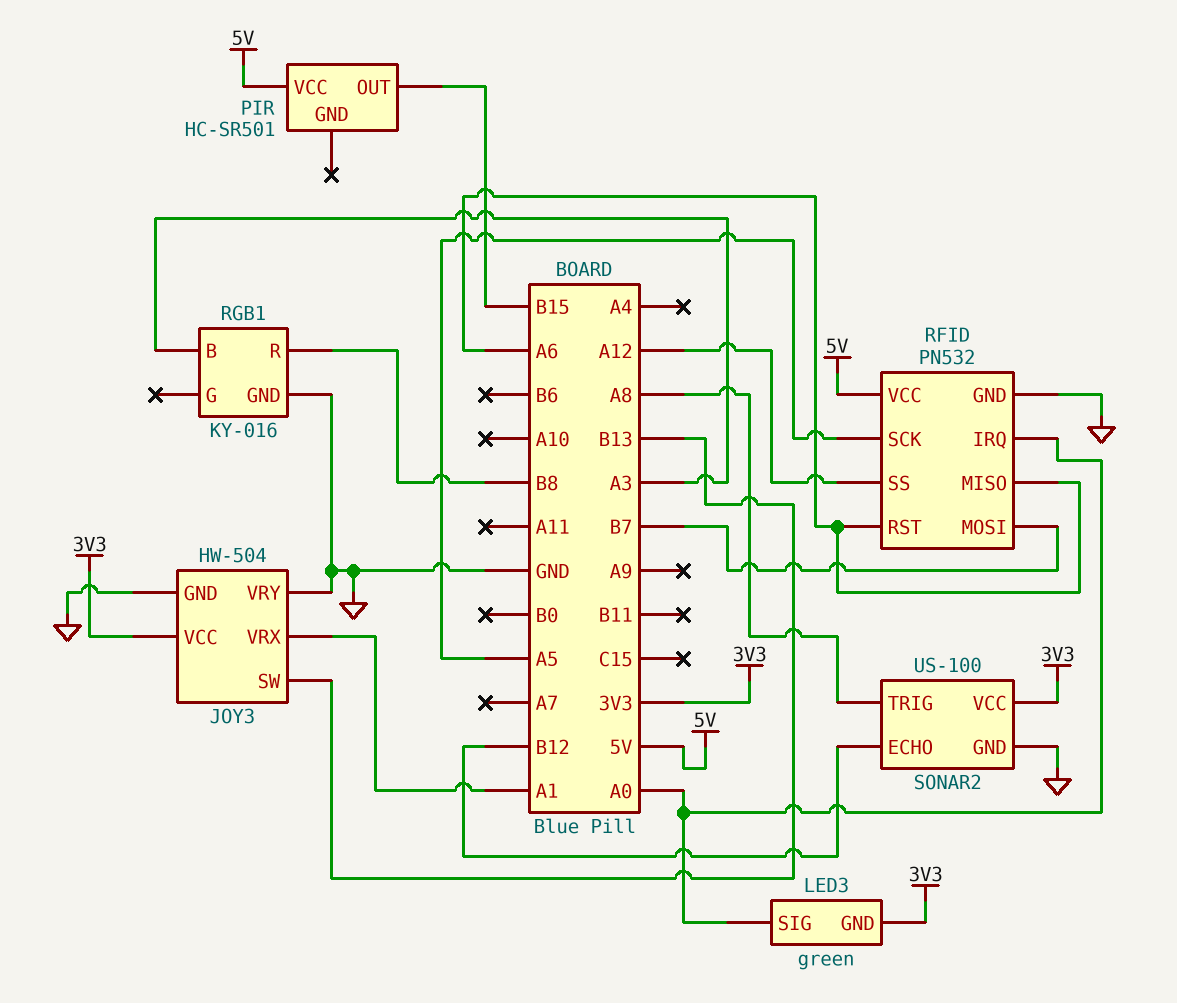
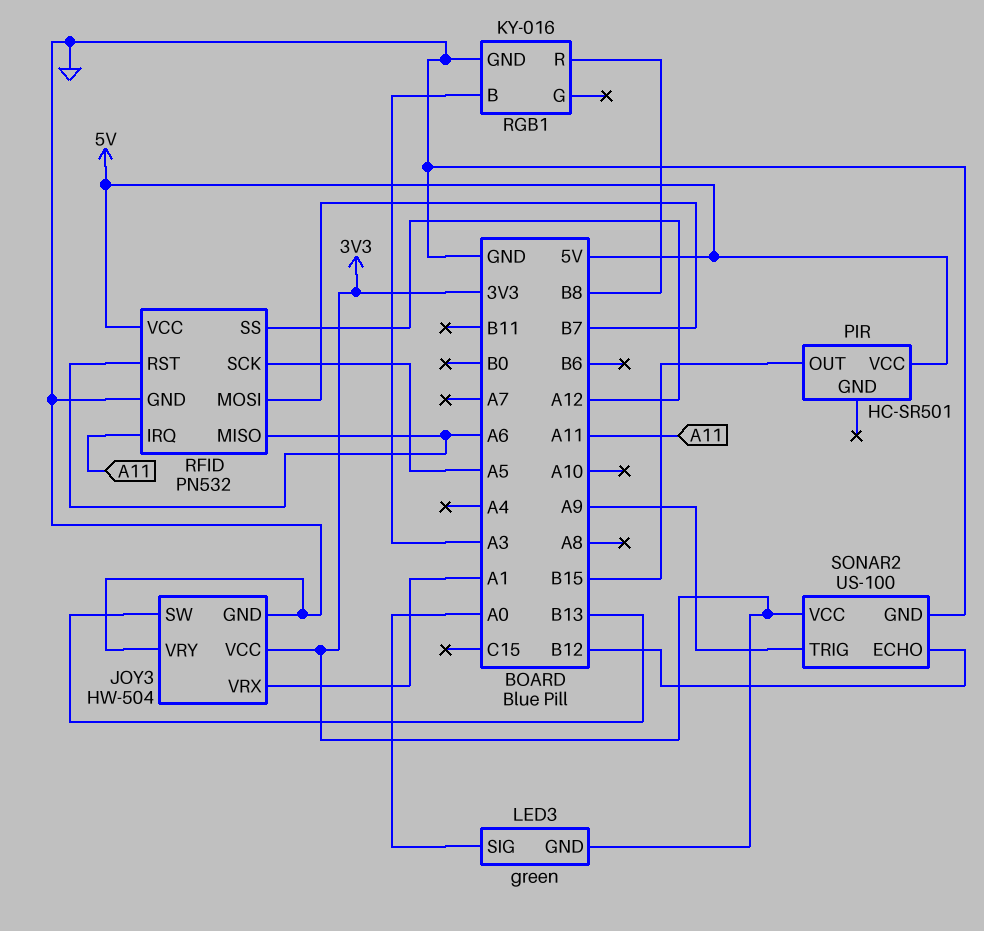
RFID pin IRQ: A0 -> A11
SONAR2 pin TRIG: A8 -> A9

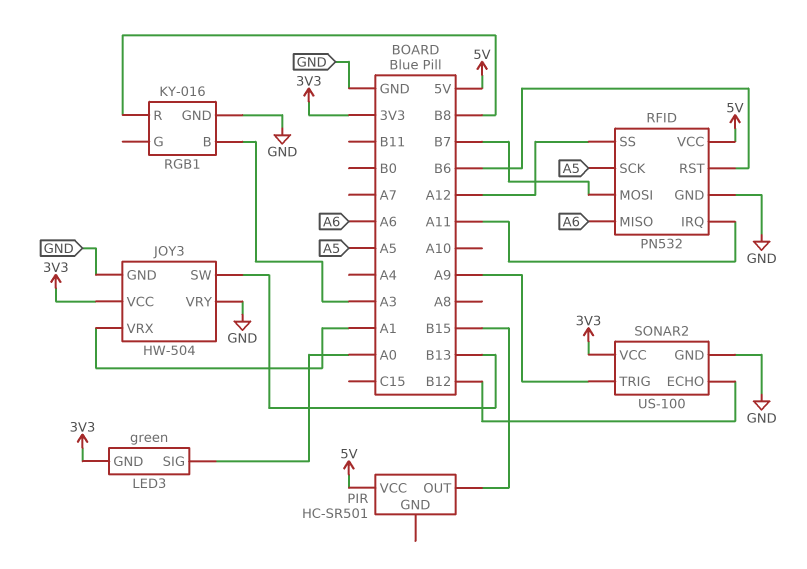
RFID pin RST: A6 -> B6

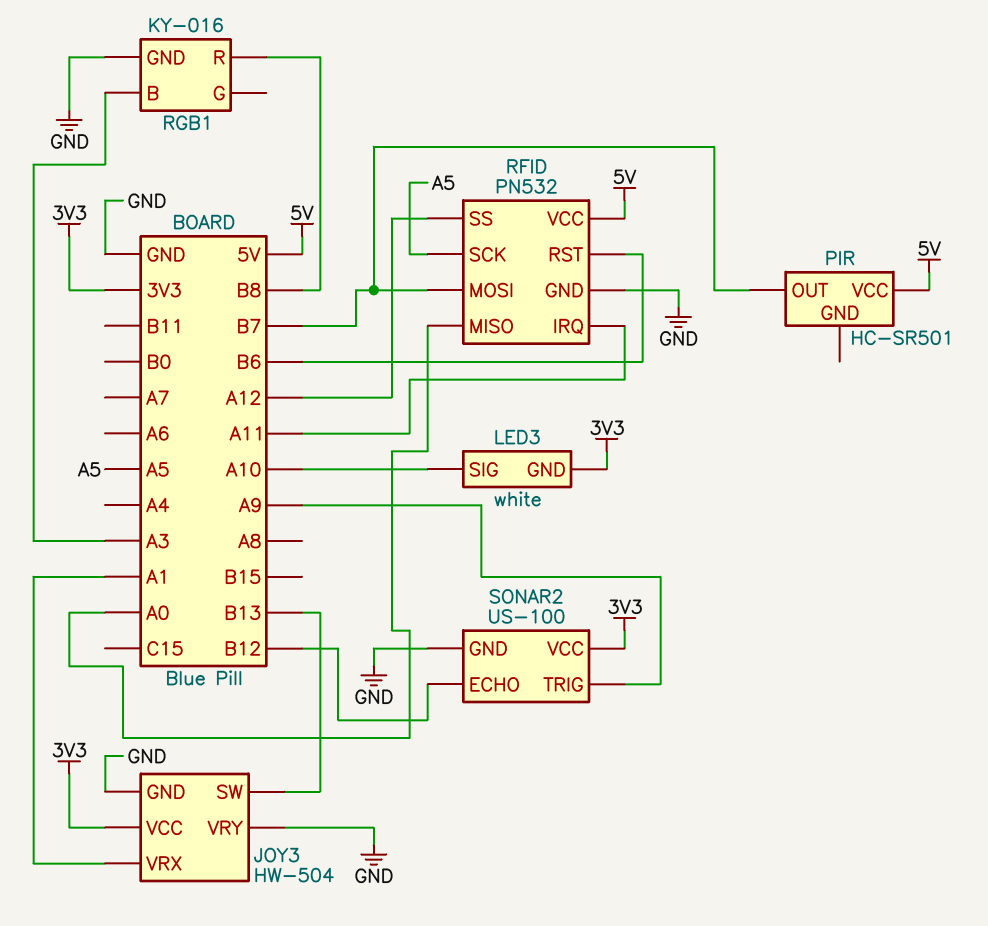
LED3: green -> white
LED3 pin SIG: A0 -> A10
PIR pin OUT: B15 -> B7
RFID pin MISO: A6 -> A0

